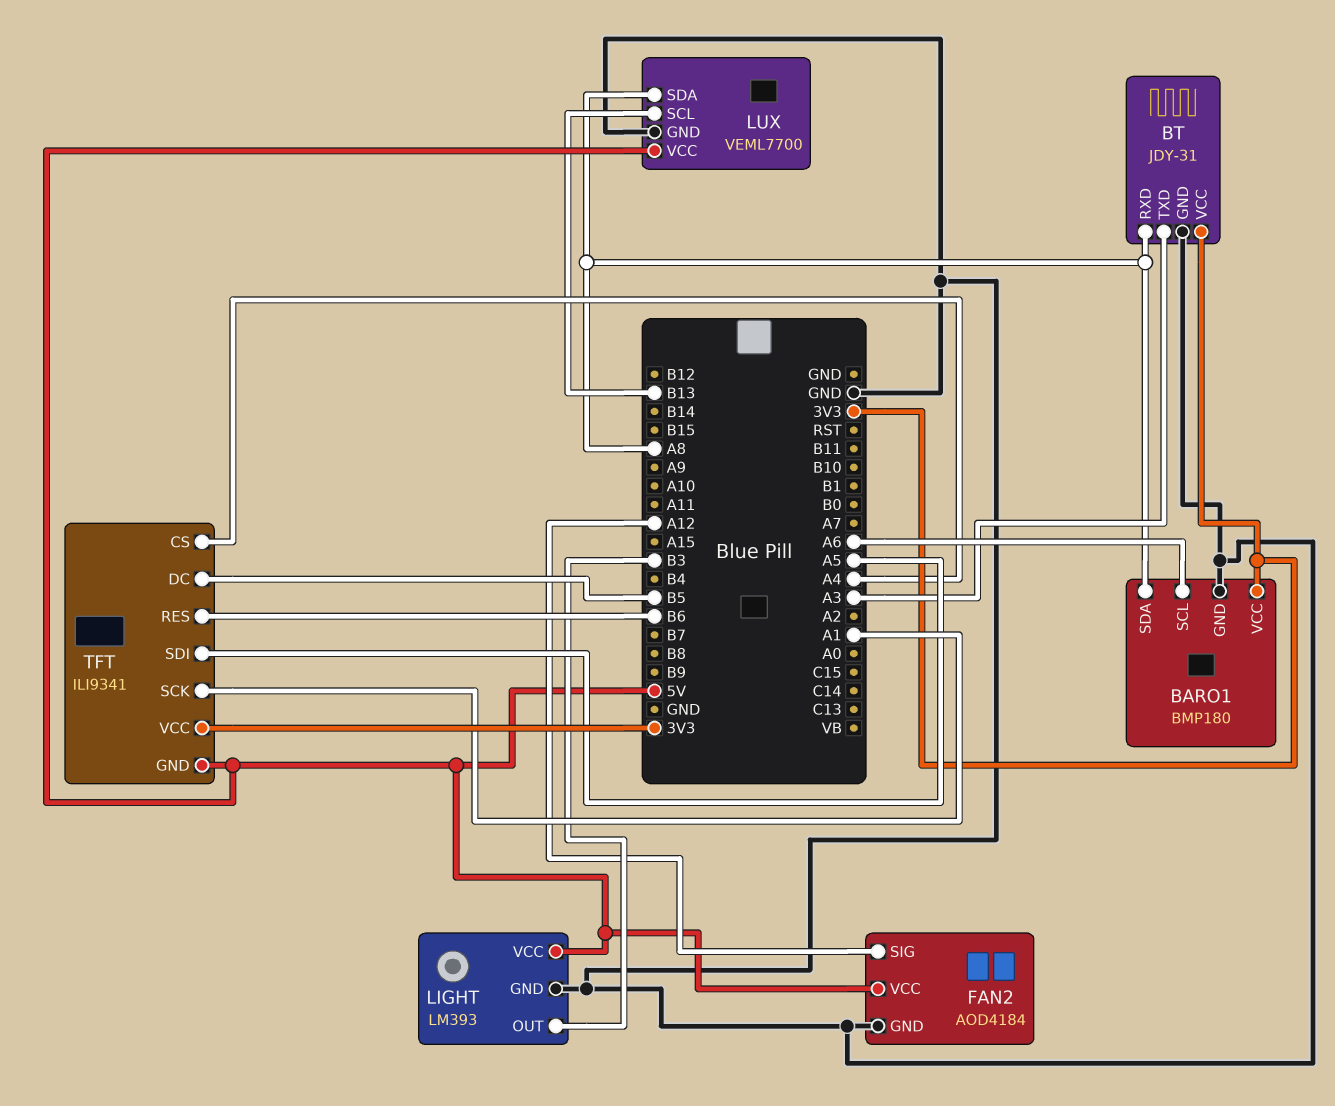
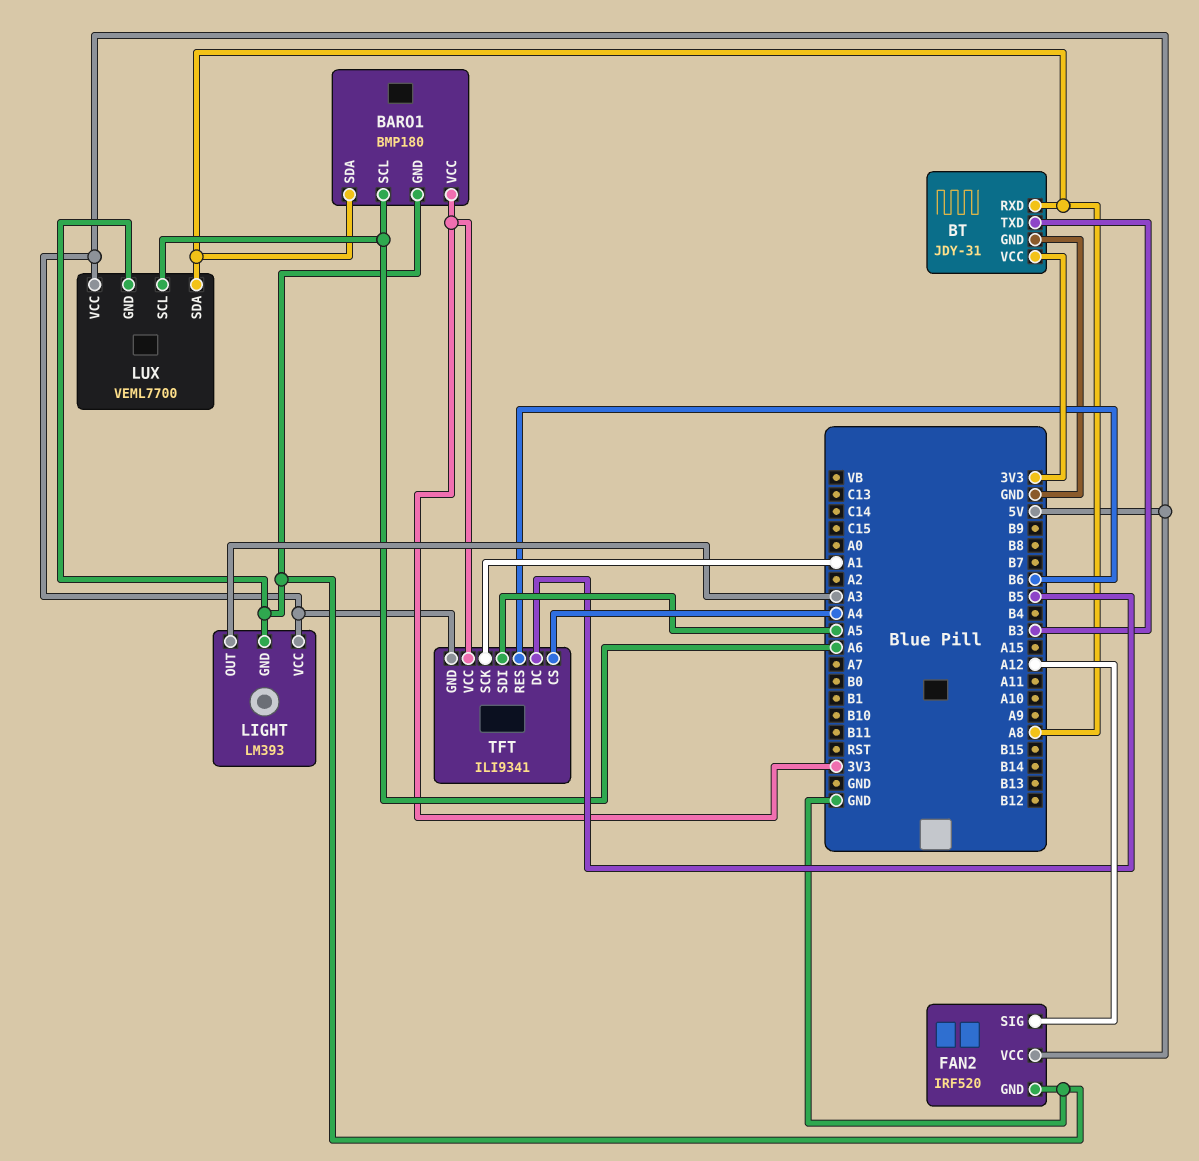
BT pin TXD: A3 -> B3
FAN2: AOD4184 -> IRF520
LIGHT pin OUT: B3 -> A3
LUX pin SCL: B13 -> A6

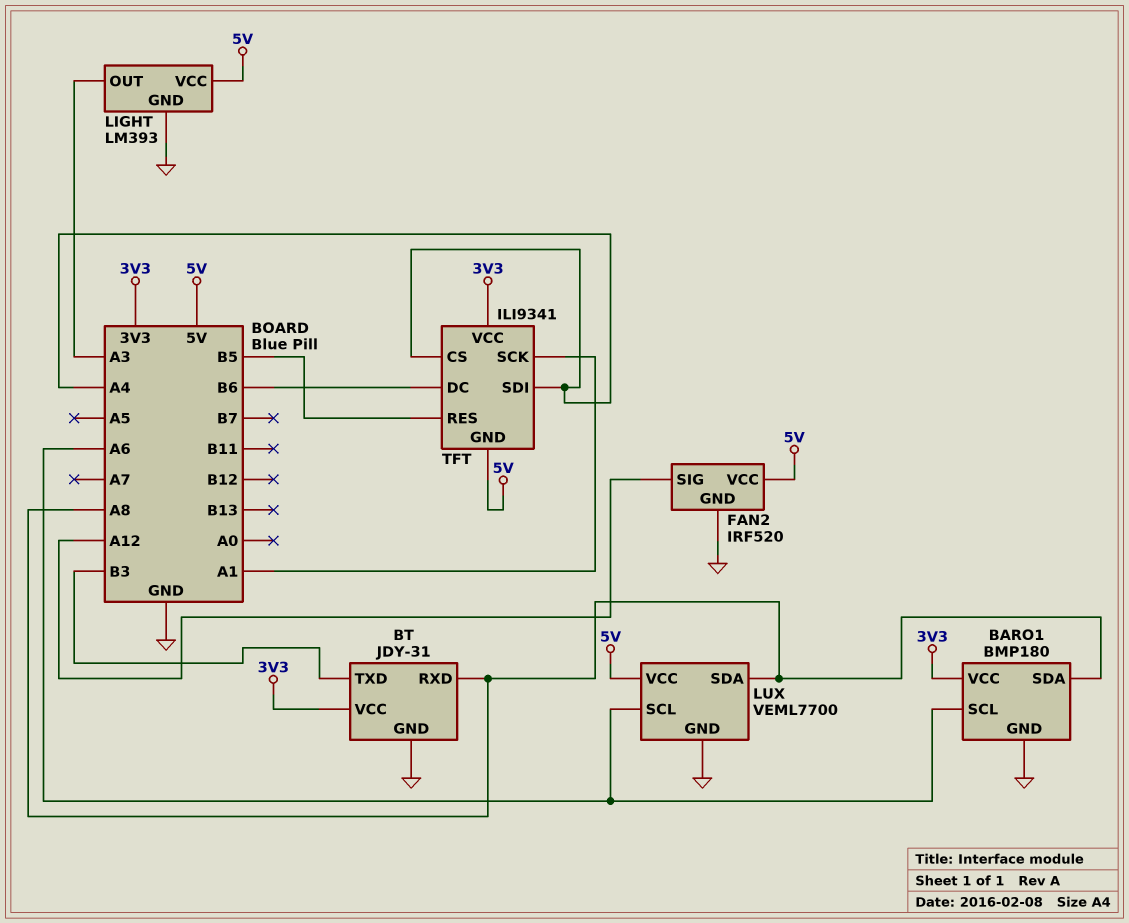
TFT pin DC: B5 -> B6
TFT pin RES: B6 -> B5
TFT pin SDI: A5 -> A4

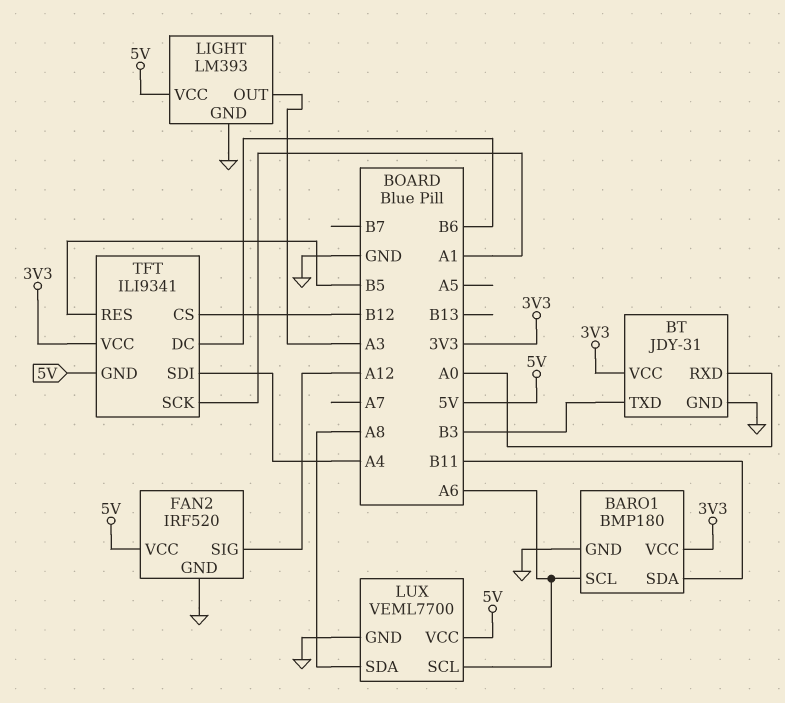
BARO1 pin SDA: A8 -> B11
BT pin RXD: A8 -> A0
TFT pin CS: A4 -> B12

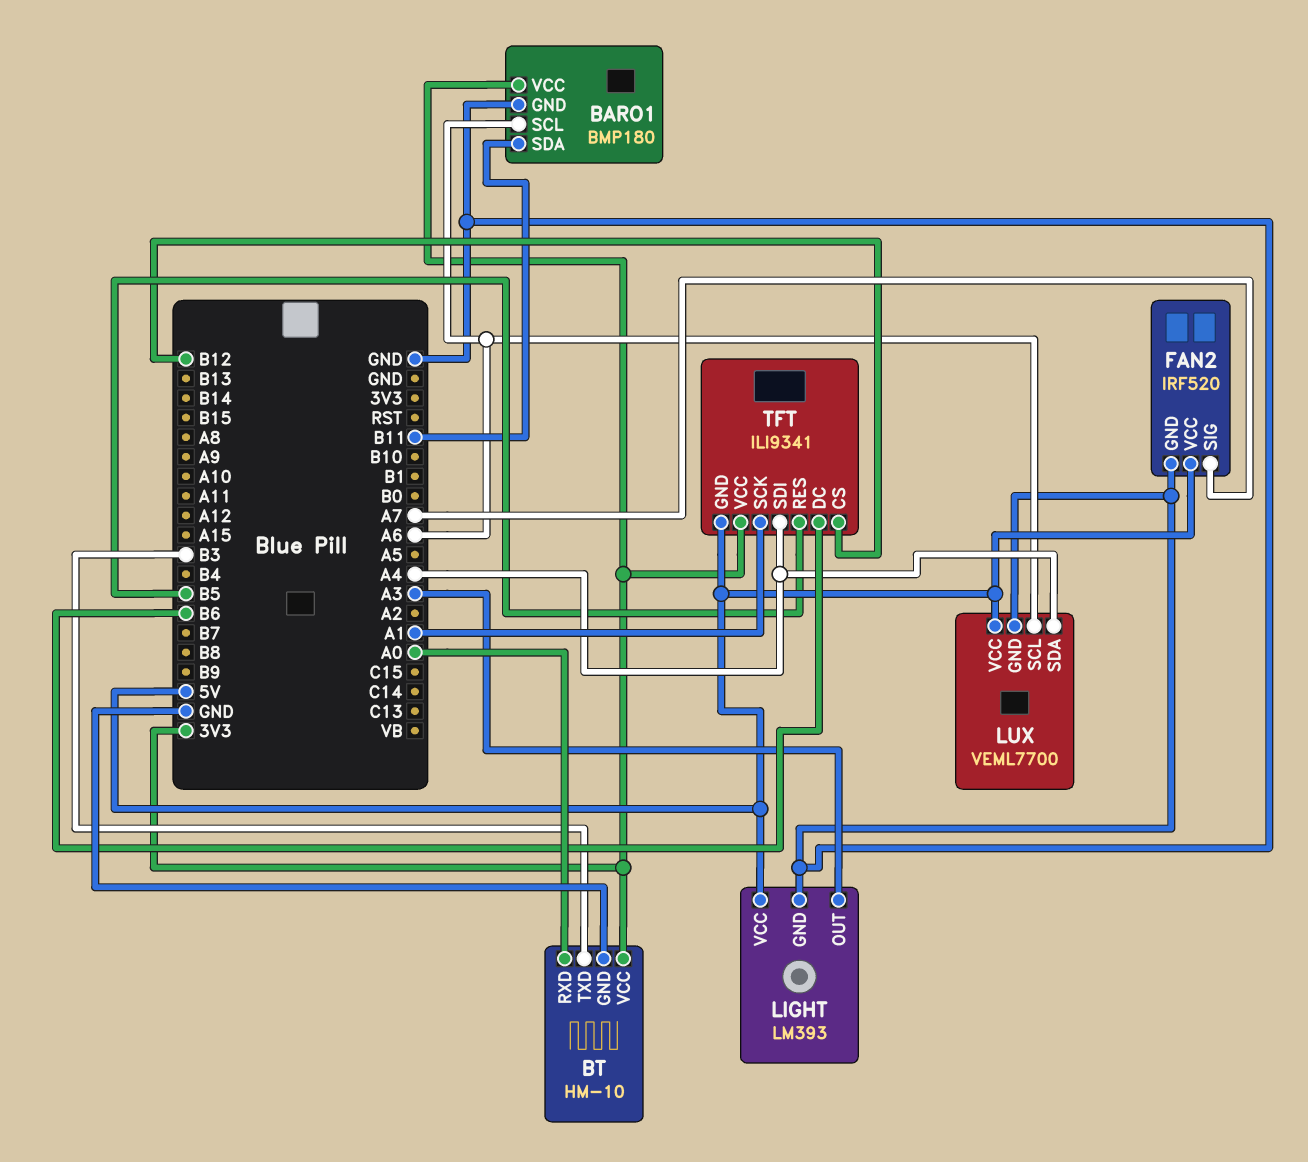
BT: JDY-31 -> HM-10
FAN2 pin SIG: A12 -> A7
LUX pin SDA: A8 -> A4

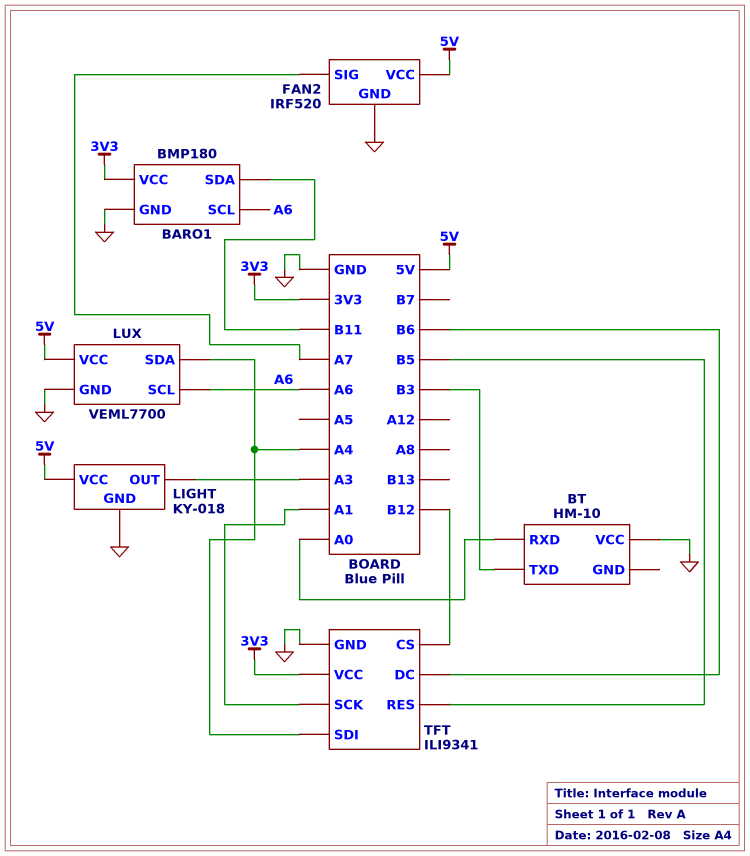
BT pin GND: GND -> none
BT pin VCC: 3V3 -> GND
LIGHT: LM393 -> KY-018
TFT pin GND: 5V -> GND

